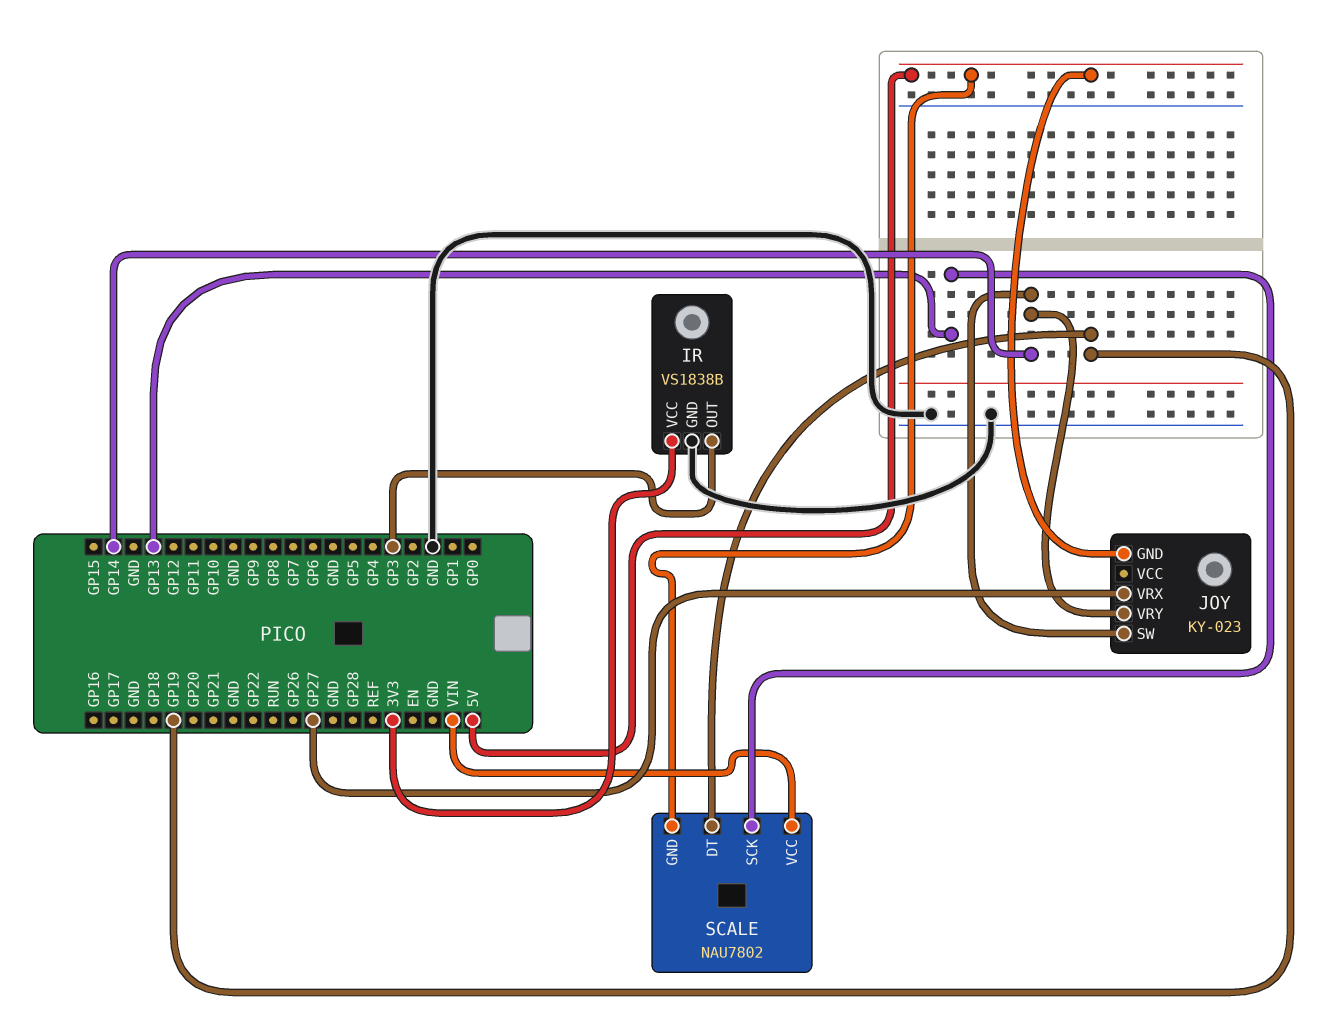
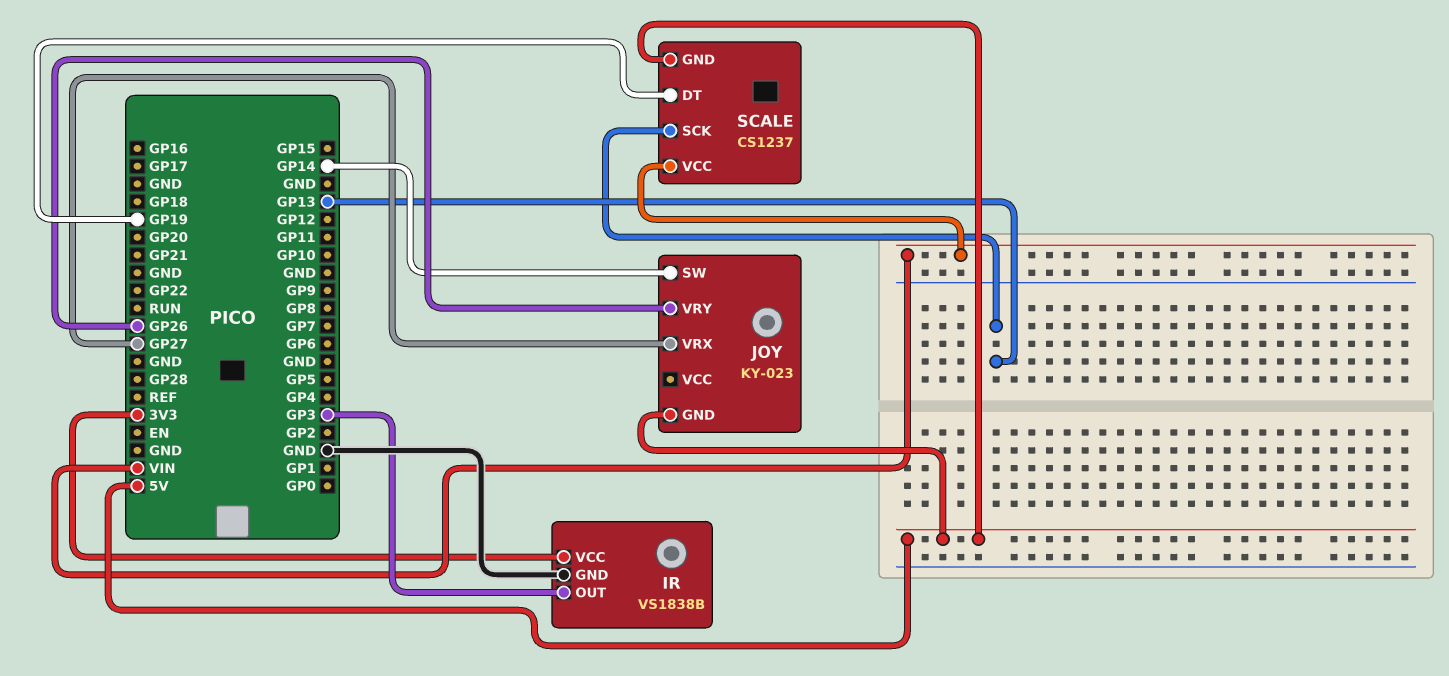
JOY pin VRY: GP14 -> GP26
SCALE: NAU7802 -> CS1237

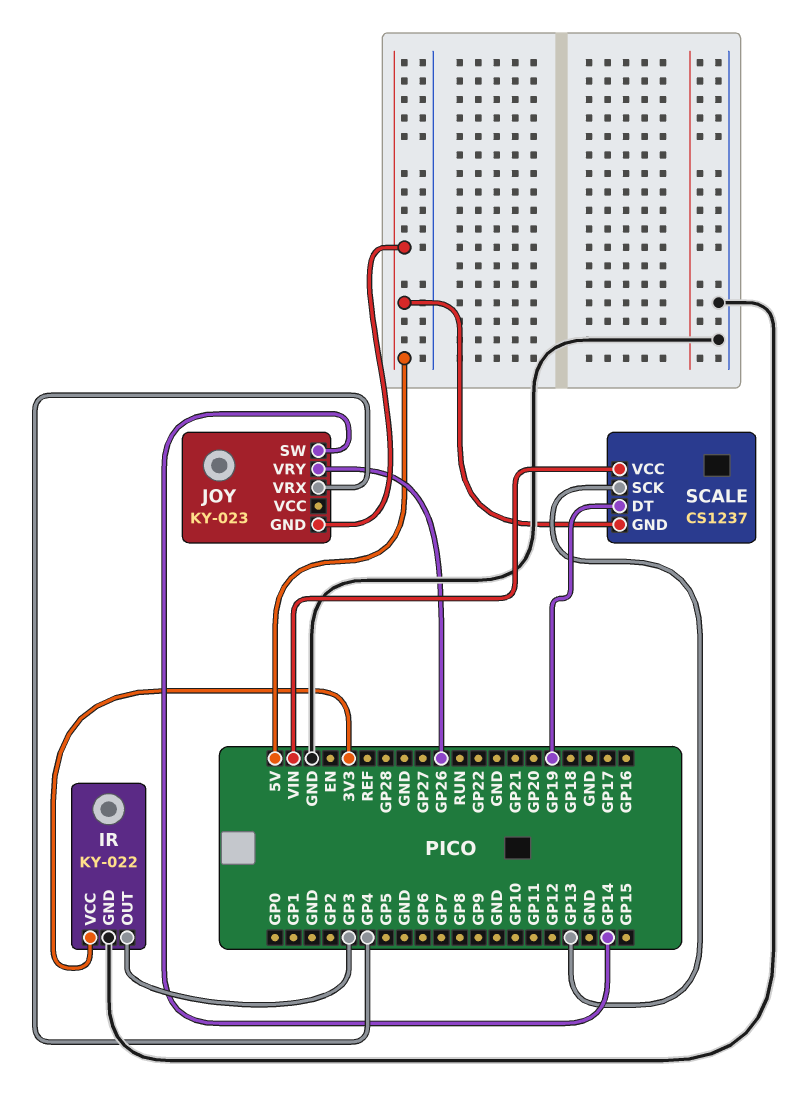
IR: VS1838B -> KY-022
JOY pin VRX: GP27 -> GP4

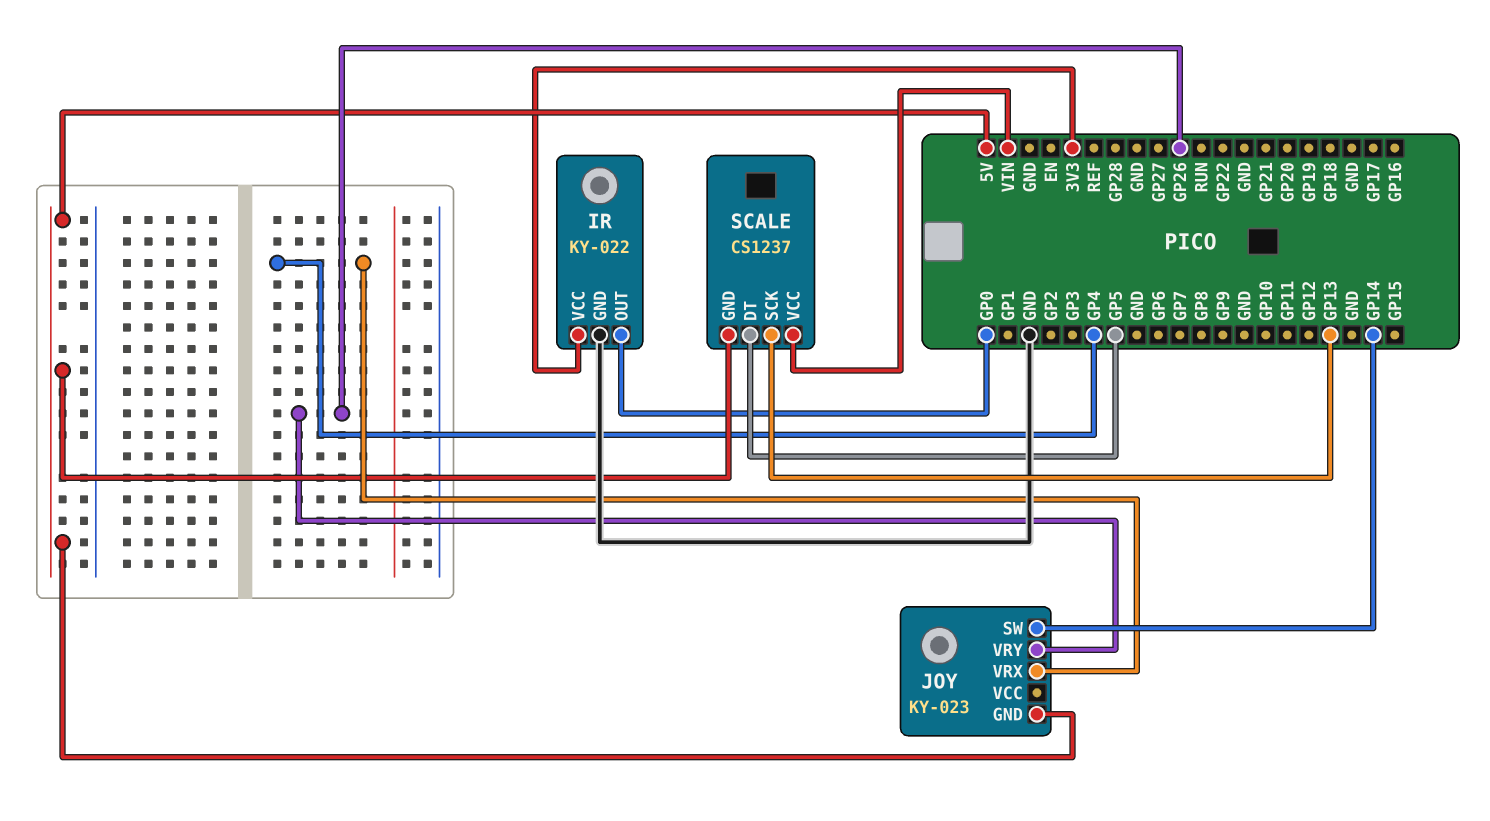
IR pin OUT: GP3 -> GP0
SCALE pin DT: GP19 -> GP5

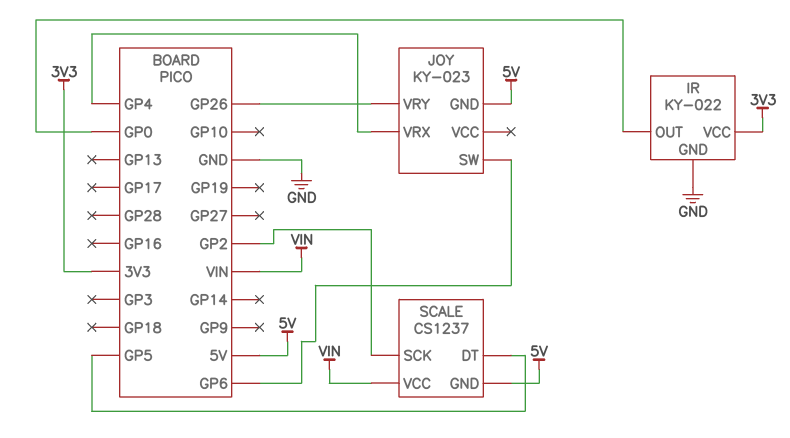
JOY pin SW: GP14 -> GP6
SCALE pin SCK: GP13 -> GP2

